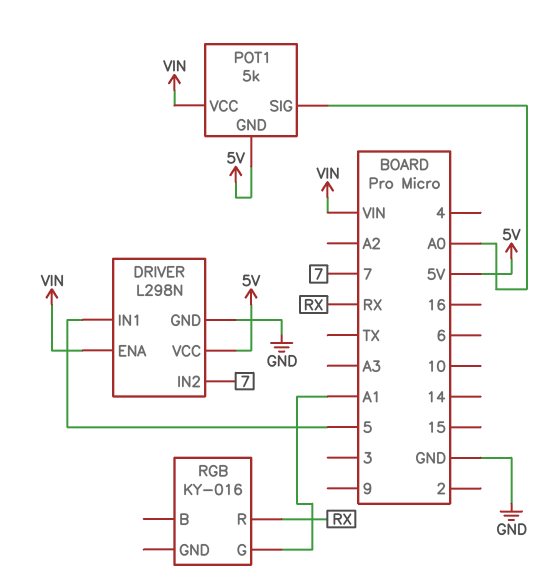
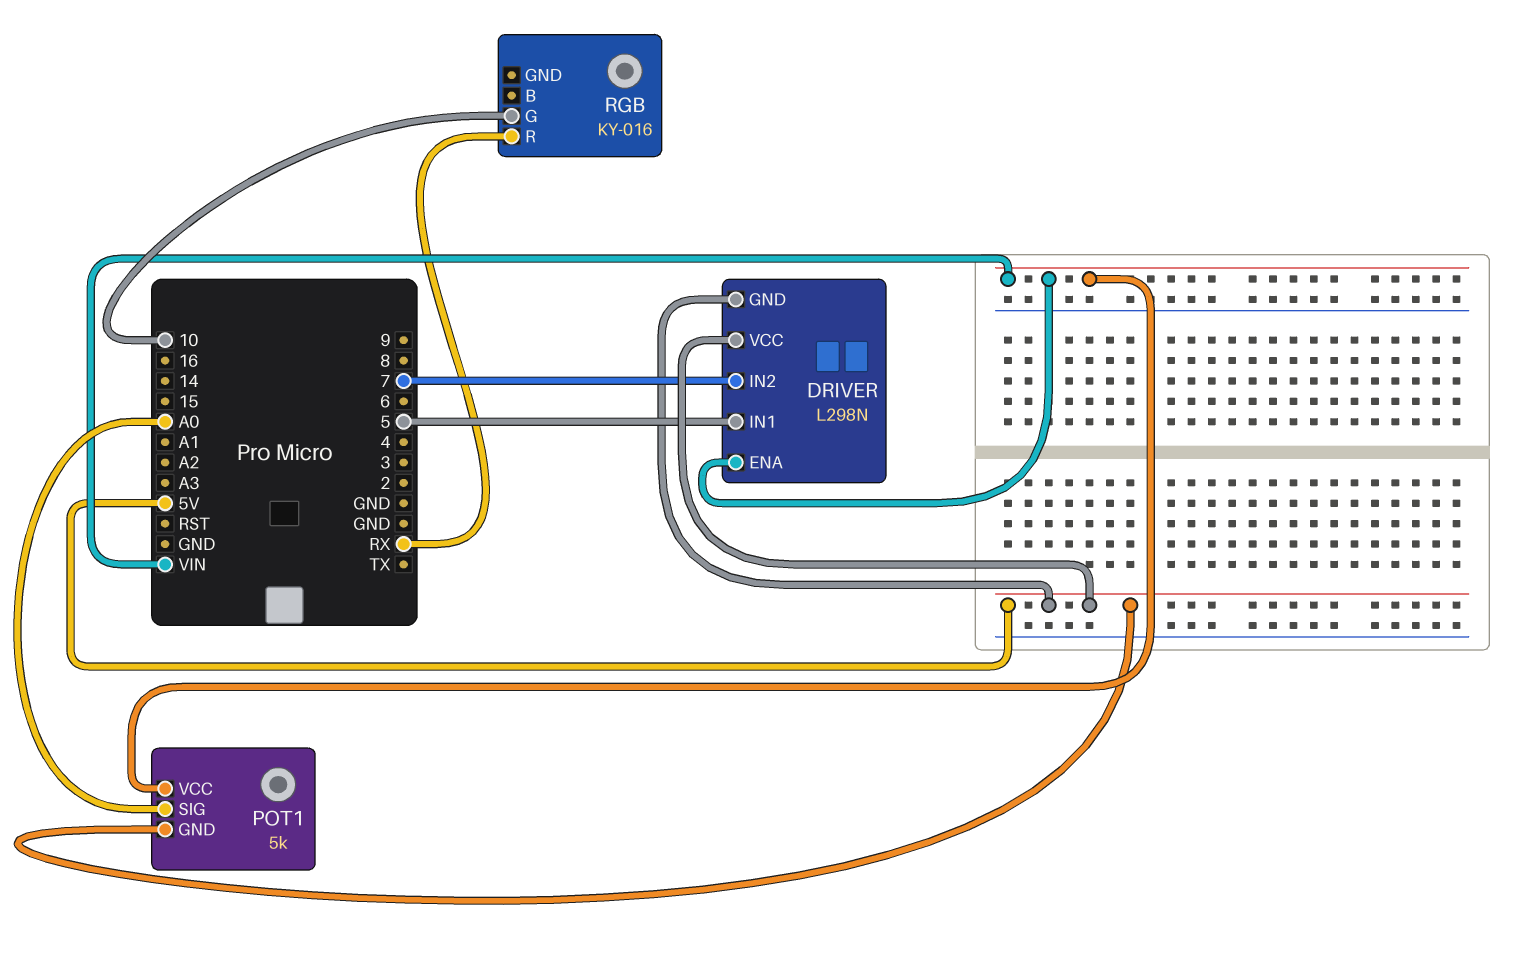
DRIVER pin GND: GND -> 5V
RGB pin G: A1 -> 10

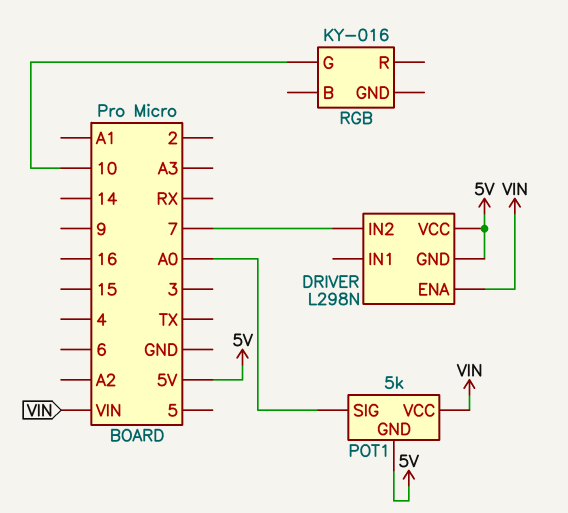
DRIVER pin IN1: 5 -> none
RGB pin R: RX -> none

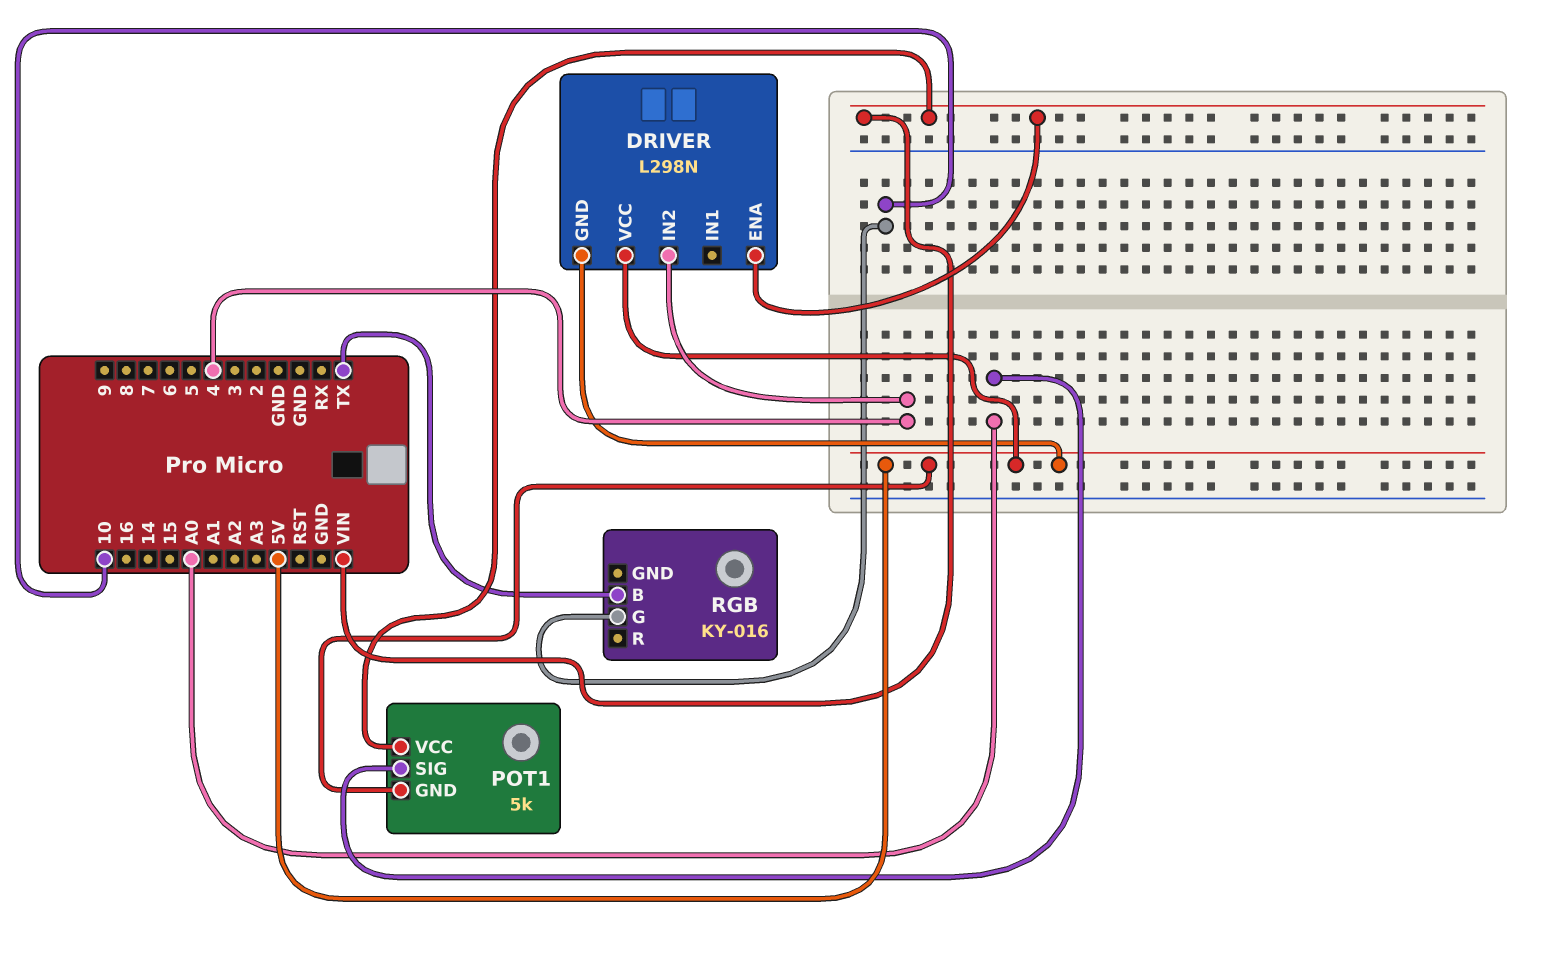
DRIVER pin IN2: 7 -> 4
RGB pin B: none -> TX

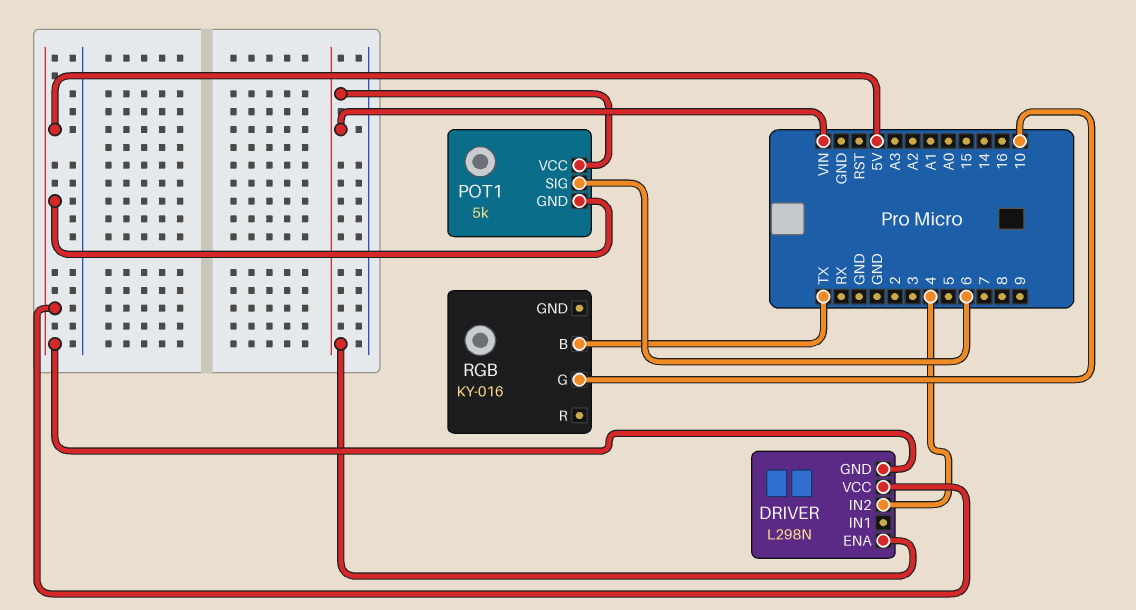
POT1 pin SIG: A0 -> 6

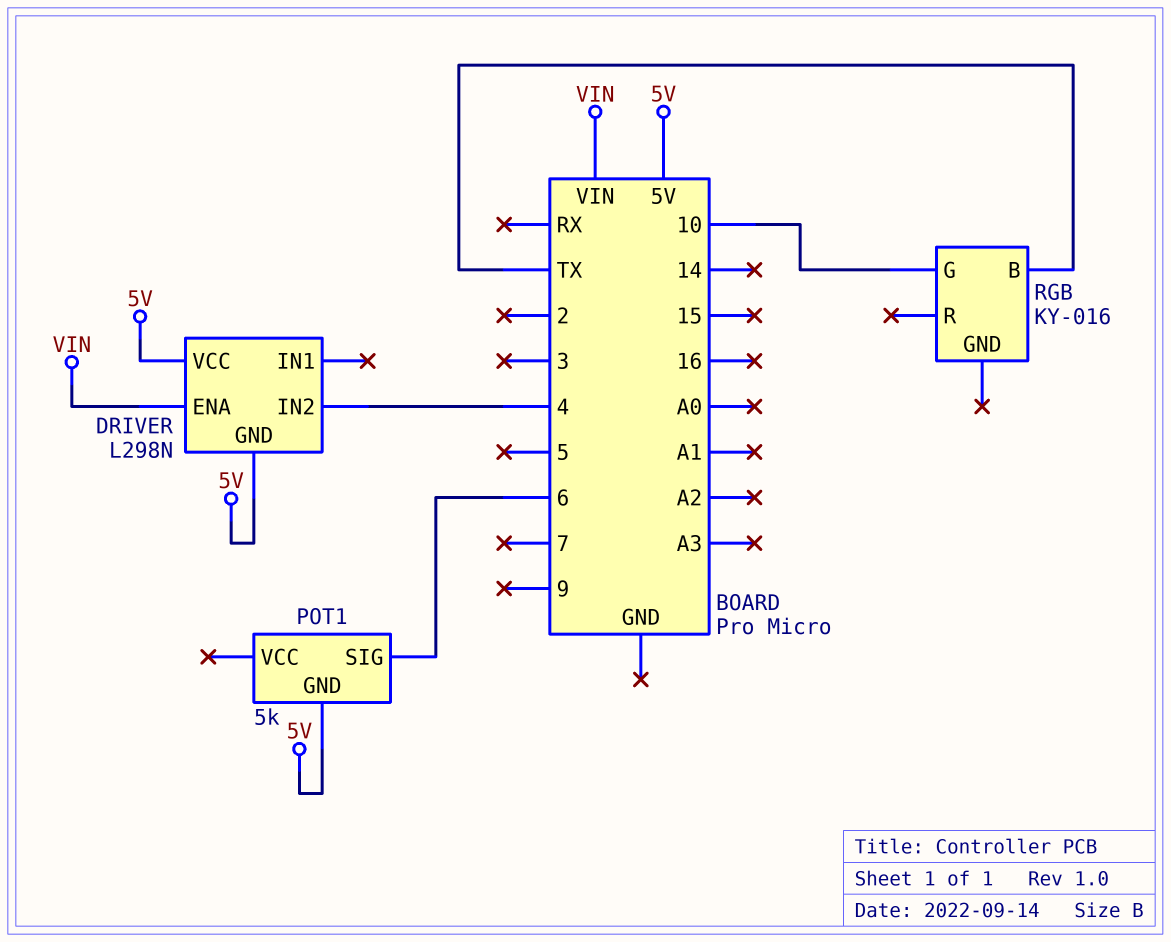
POT1 pin VCC: VIN -> none

